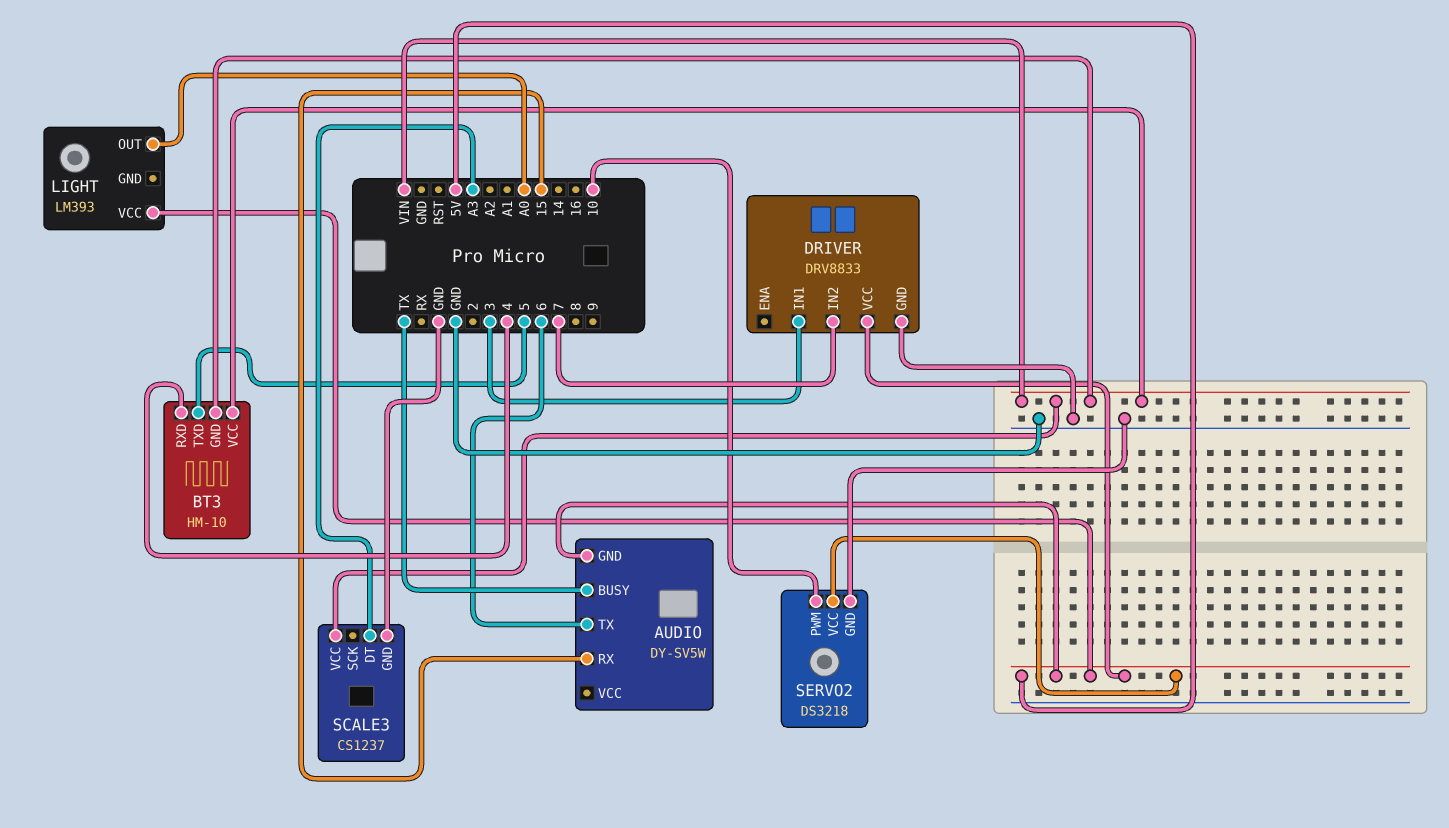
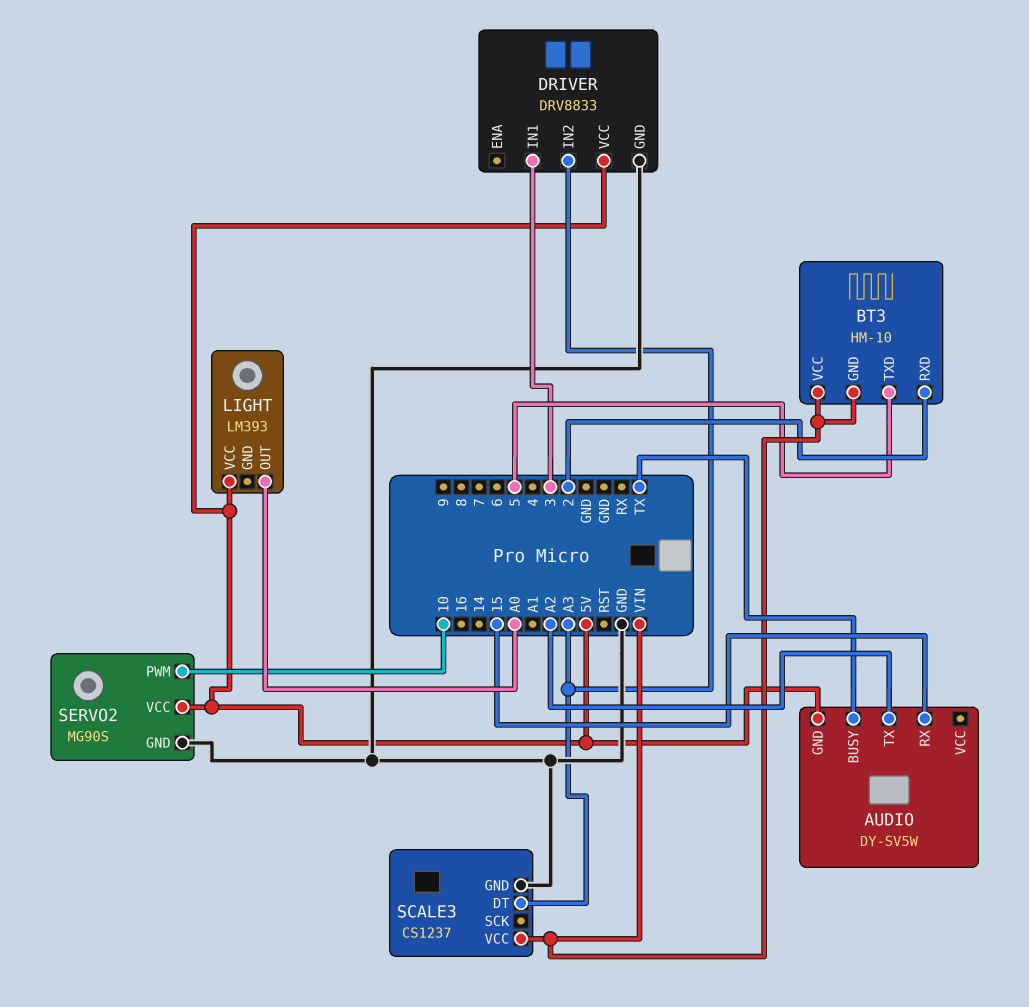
AUDIO pin TX: 6 -> A2
BT3 pin RXD: 4 -> 2
DRIVER pin IN2: 7 -> A3
SERVO2: DS3218 -> MG90S

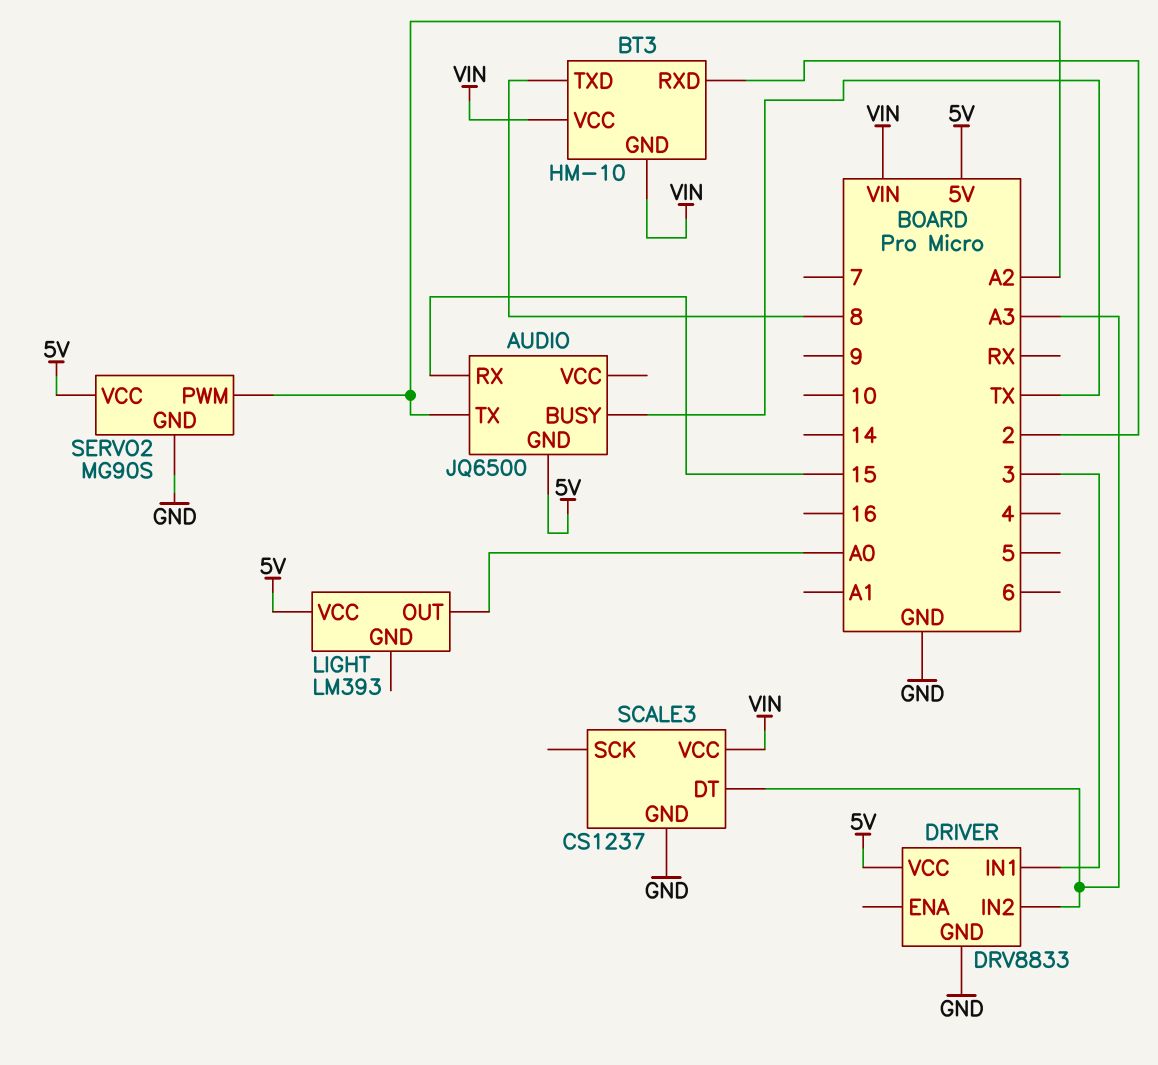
AUDIO: DY-SV5W -> JQ6500
BT3 pin TXD: 5 -> 8
SERVO2 pin PWM: 10 -> A2

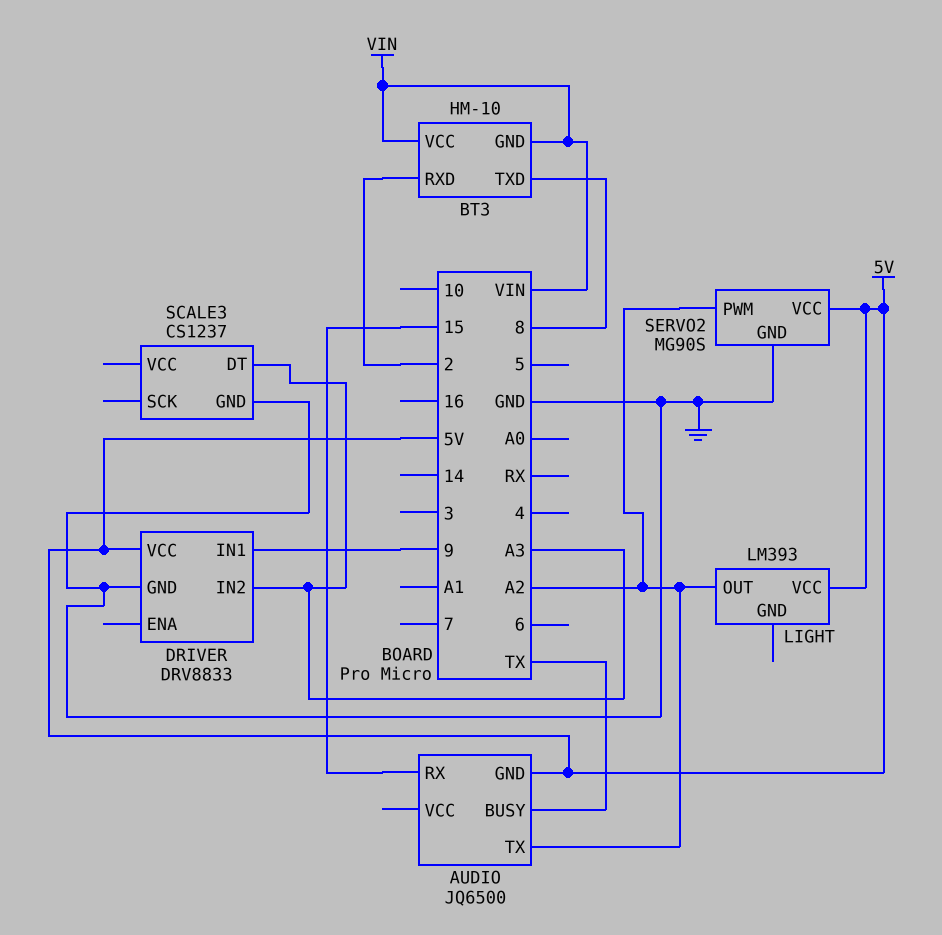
DRIVER pin IN1: 3 -> 9
LIGHT pin OUT: A0 -> A2
SCALE3 pin VCC: VIN -> none

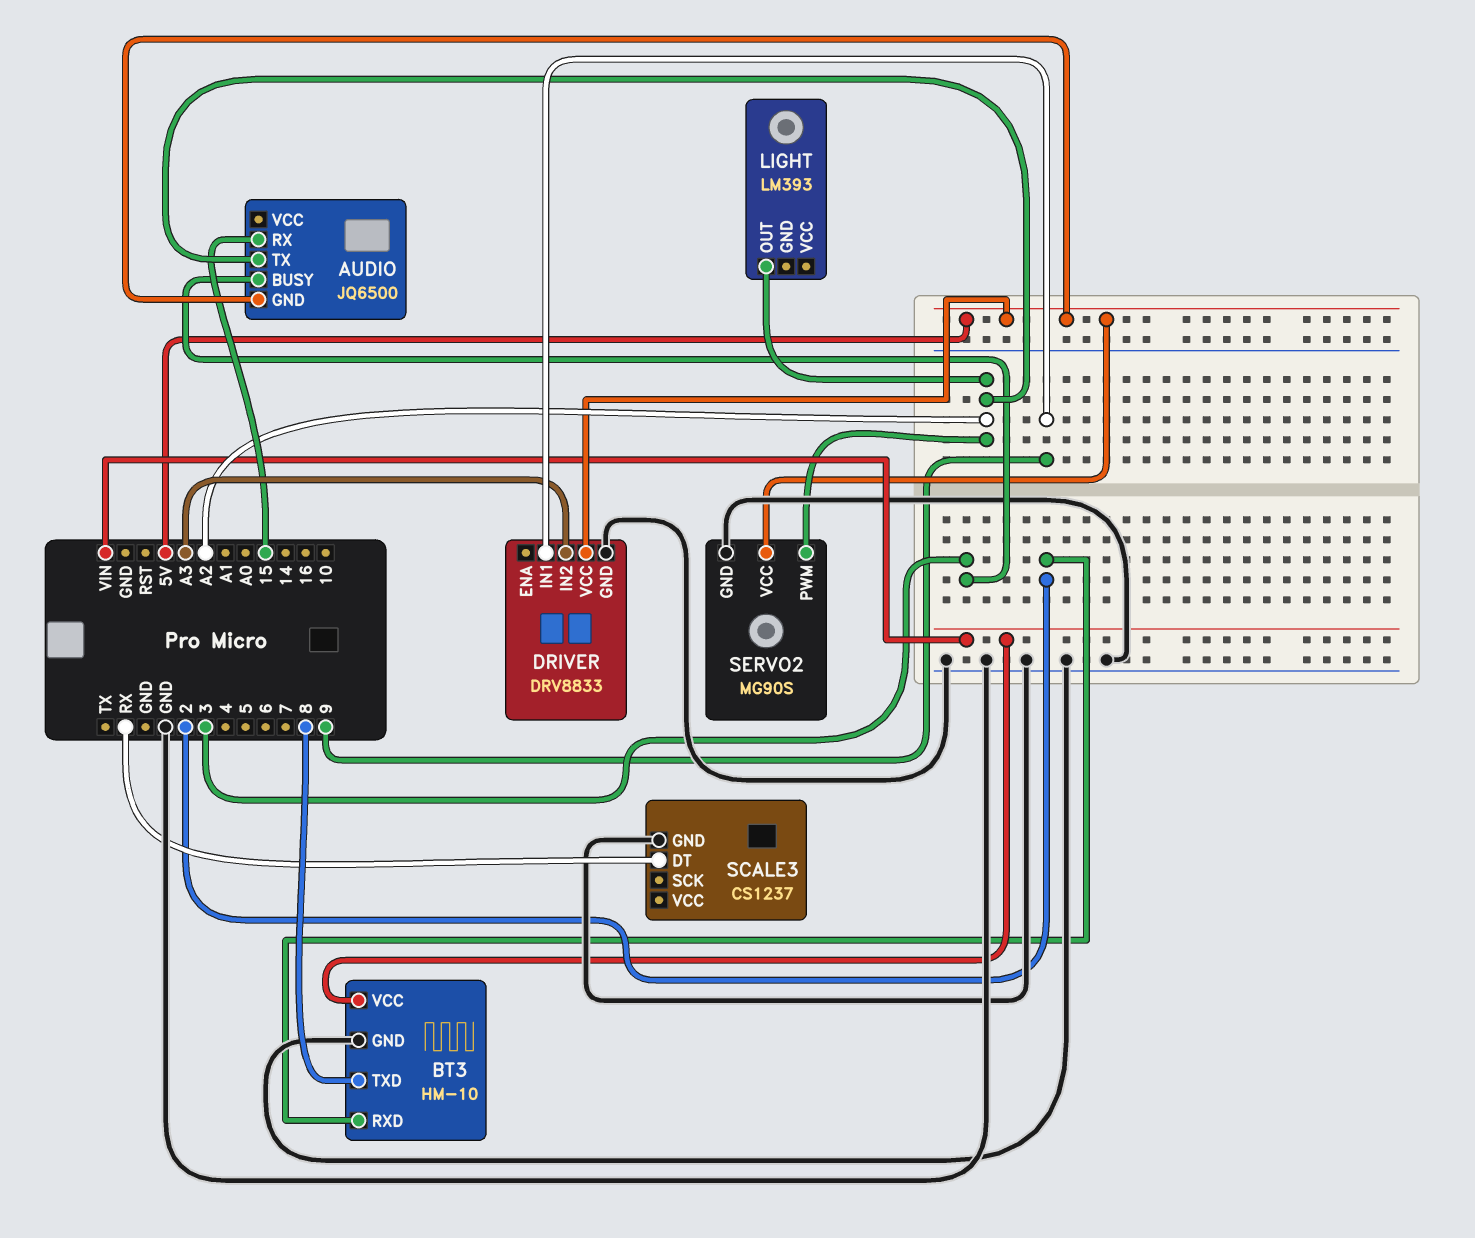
AUDIO pin BUSY: TX -> 3
BT3 pin GND: VIN -> GND
LIGHT pin VCC: 5V -> none
SCALE3 pin DT: A3 -> RX

